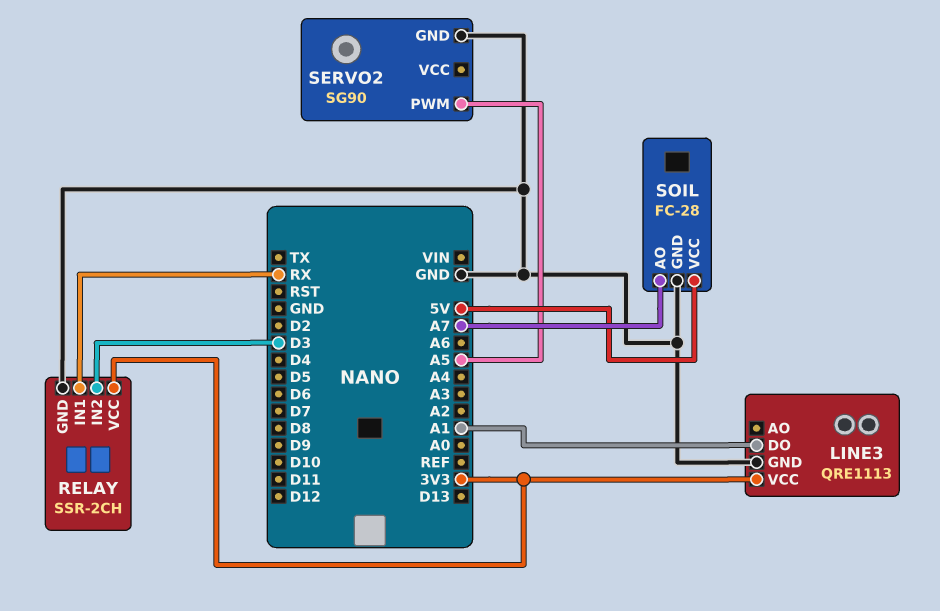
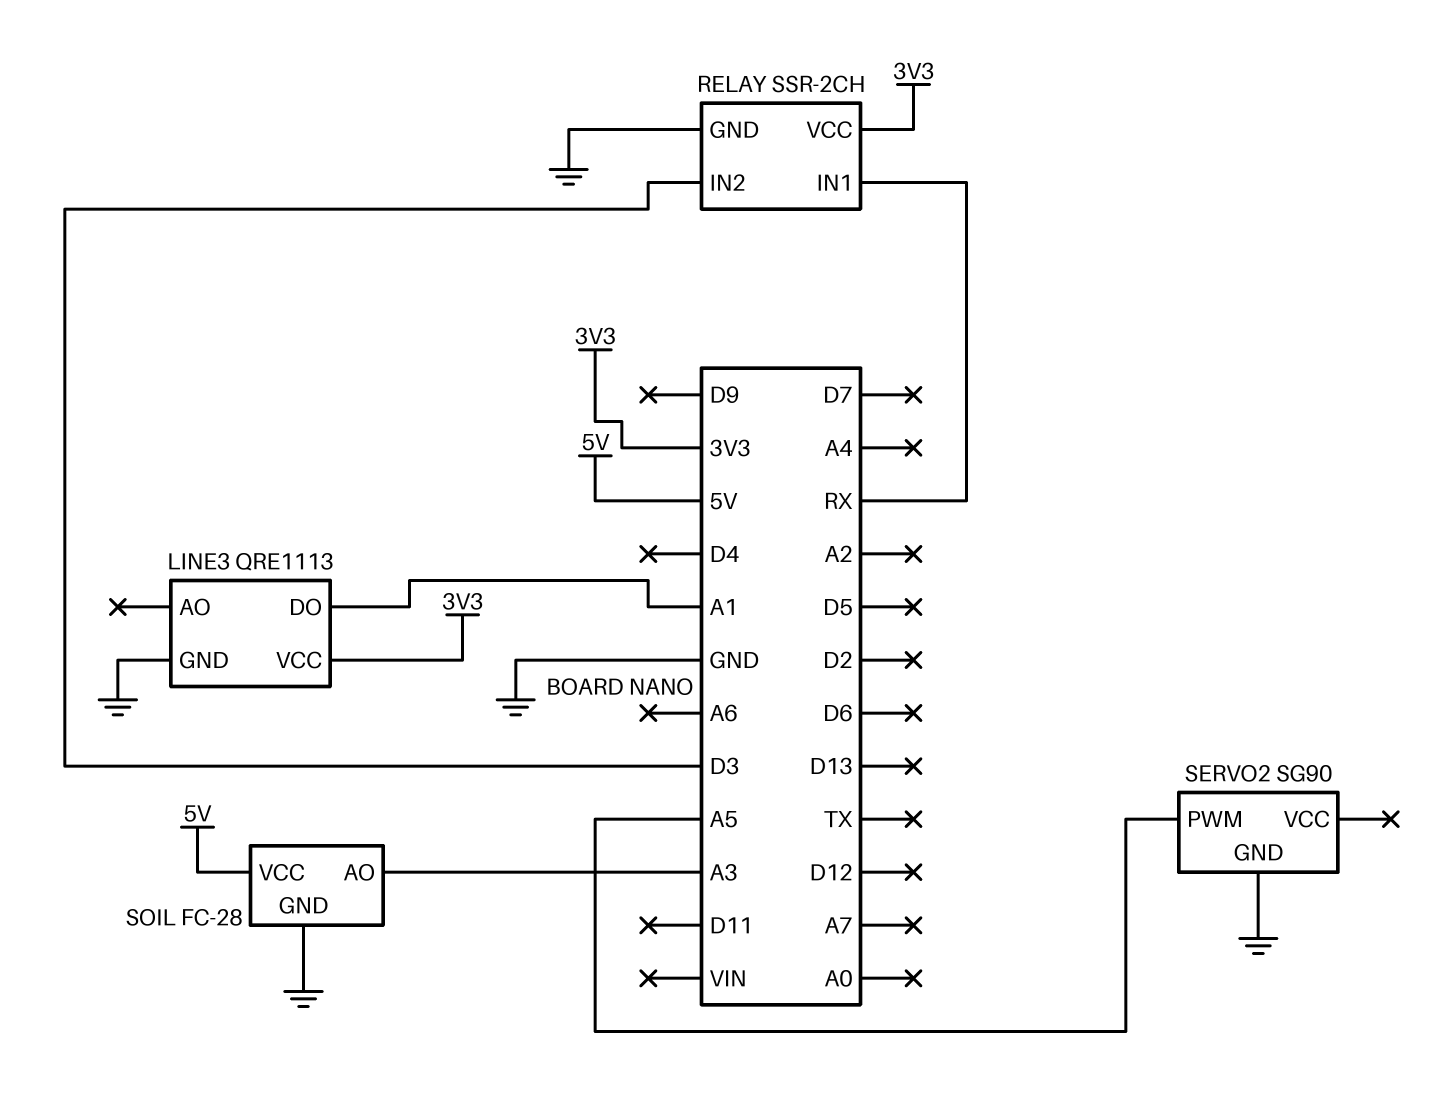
SOIL pin AO: A7 -> A3

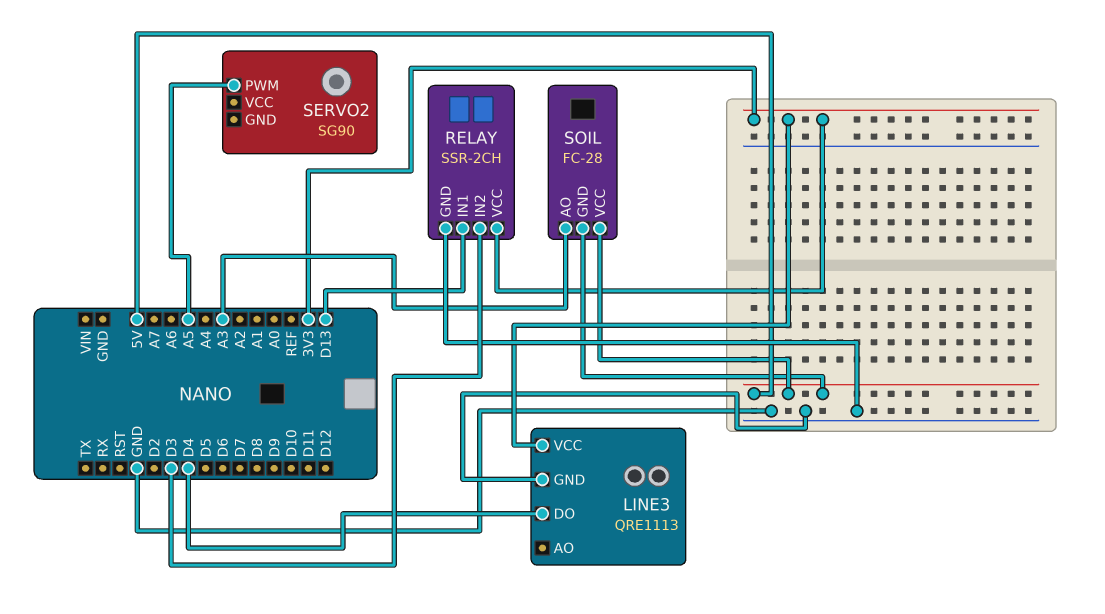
LINE3 pin DO: A1 -> D4
RELAY pin IN1: RX -> D13
SERVO2 pin GND: GND -> none
SOIL pin GND: GND -> 5V

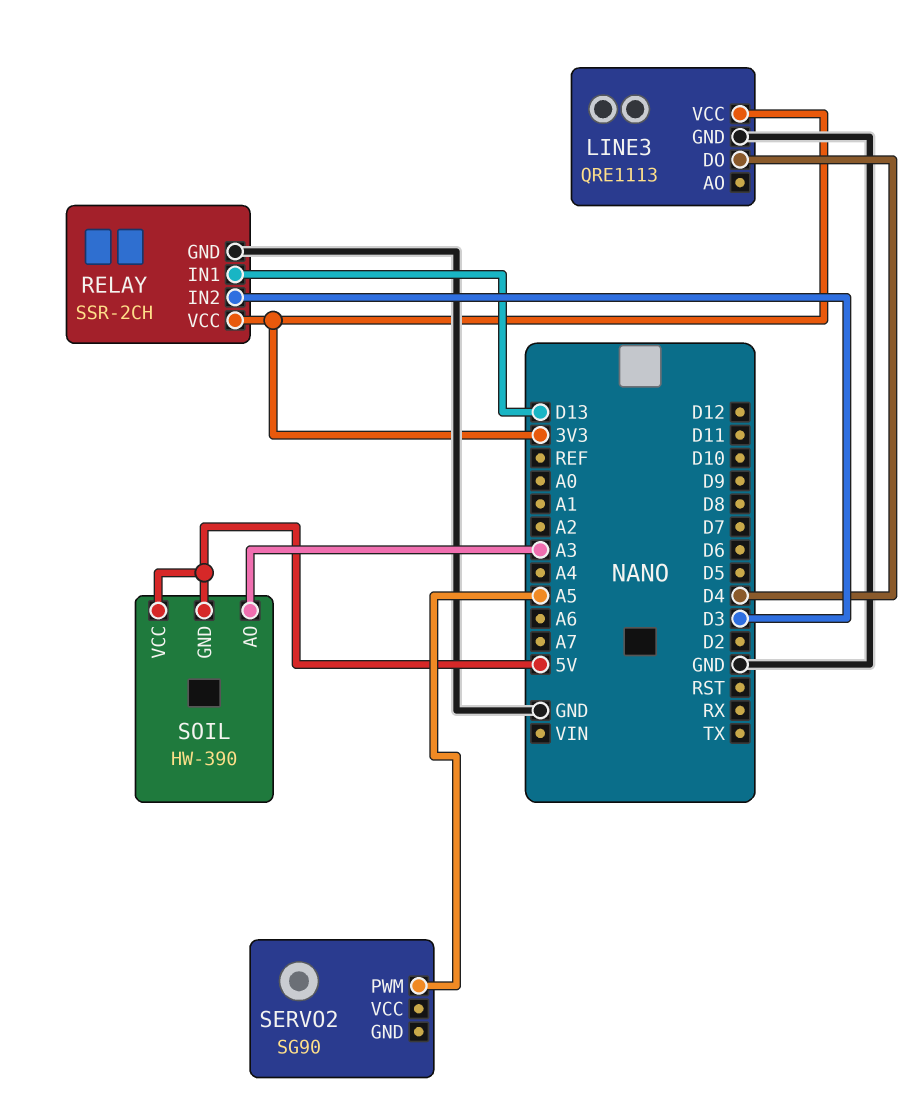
SOIL: FC-28 -> HW-390

